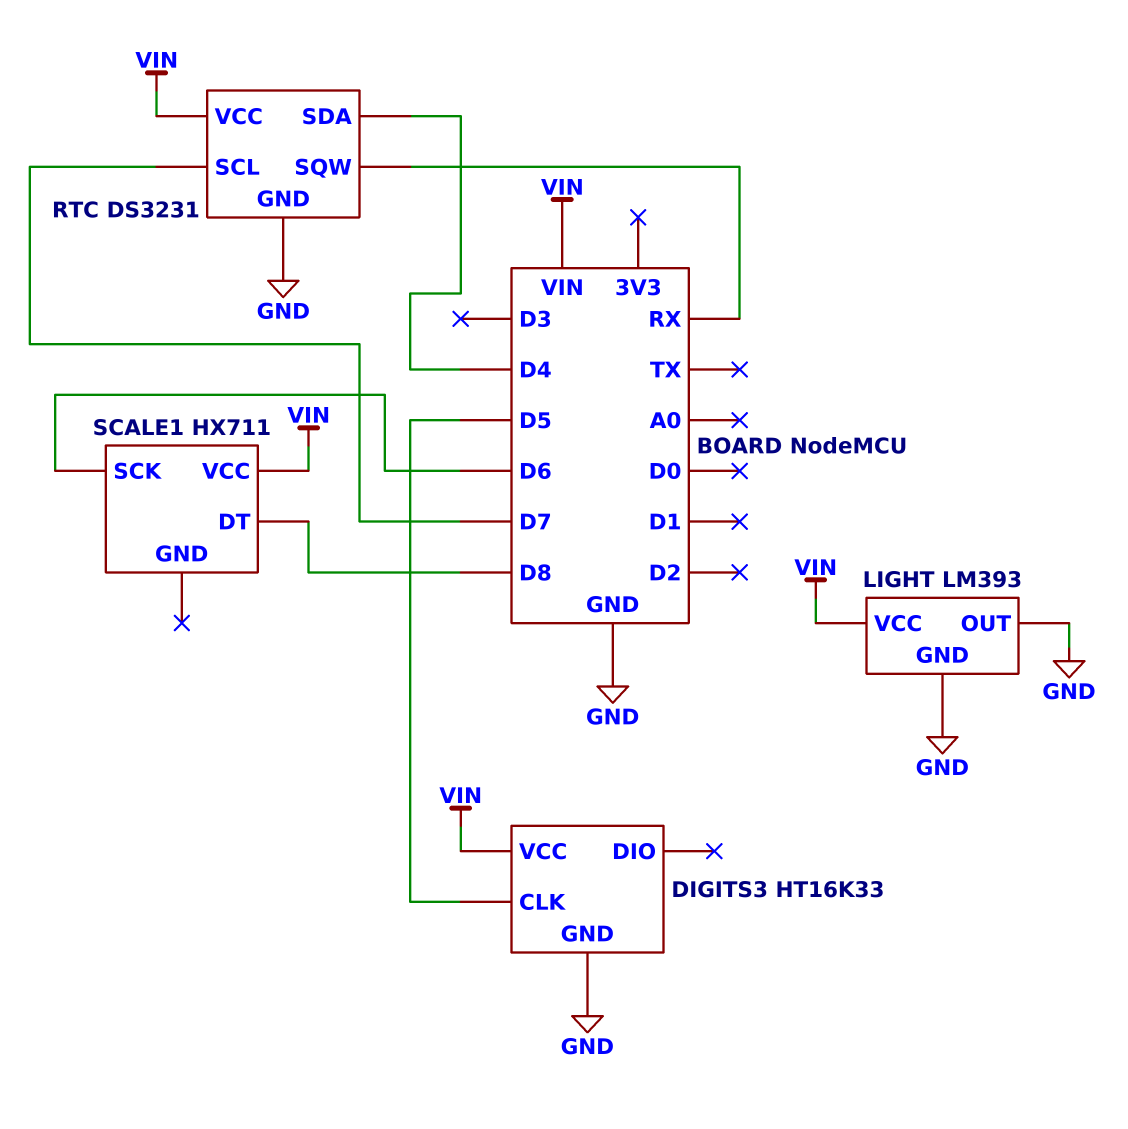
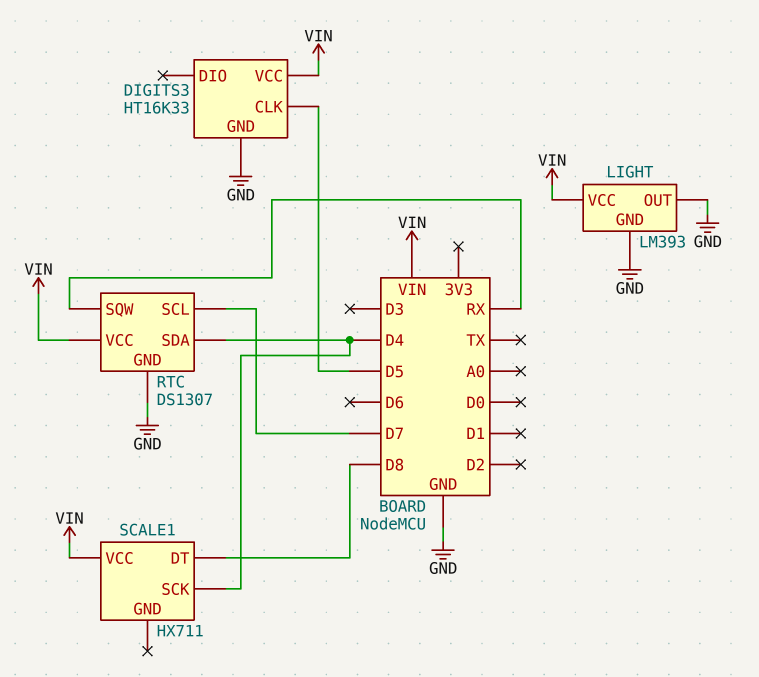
RTC: DS3231 -> DS1307
SCALE1 pin SCK: D6 -> D4

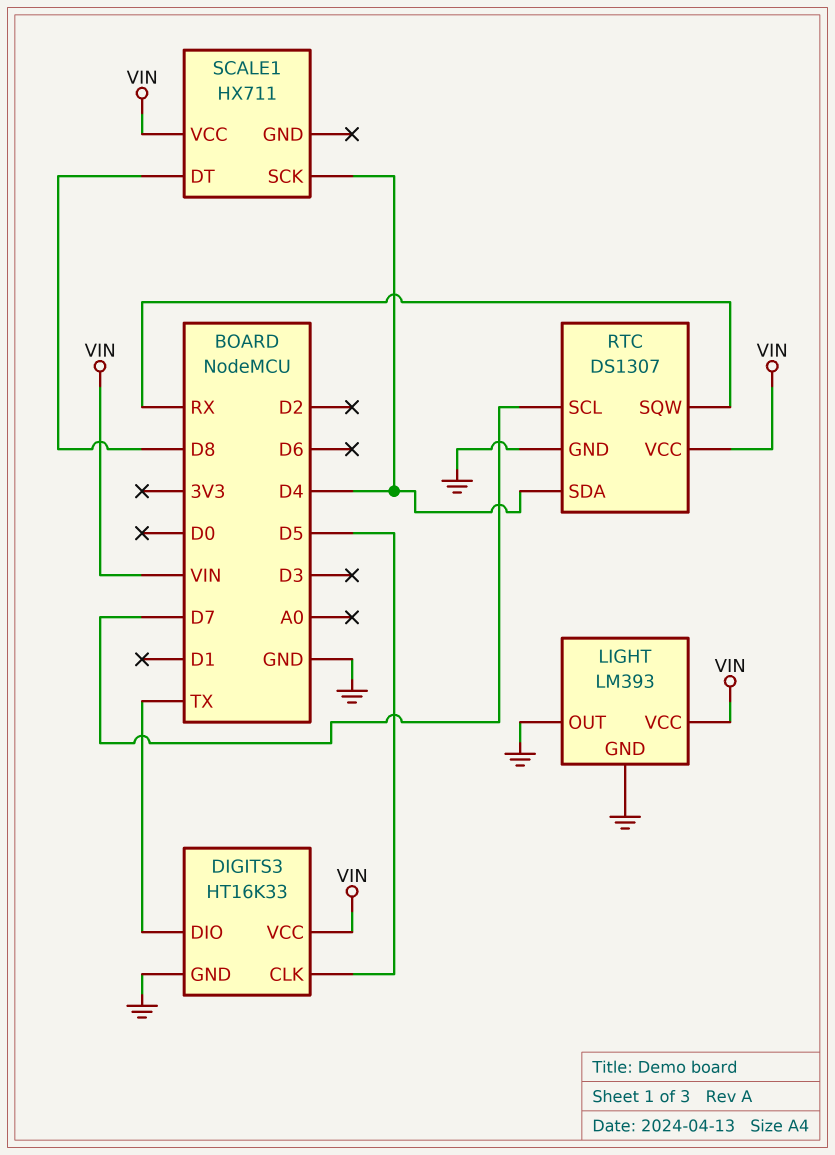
DIGITS3 pin DIO: none -> TX

